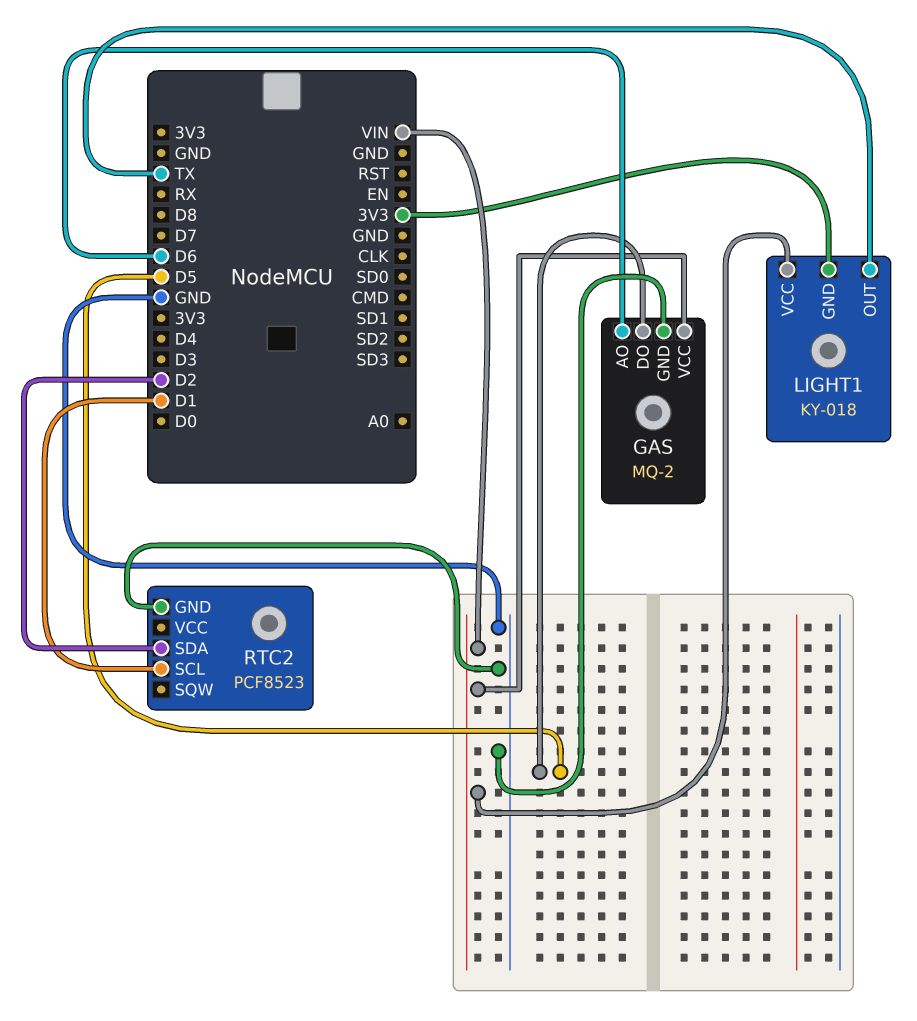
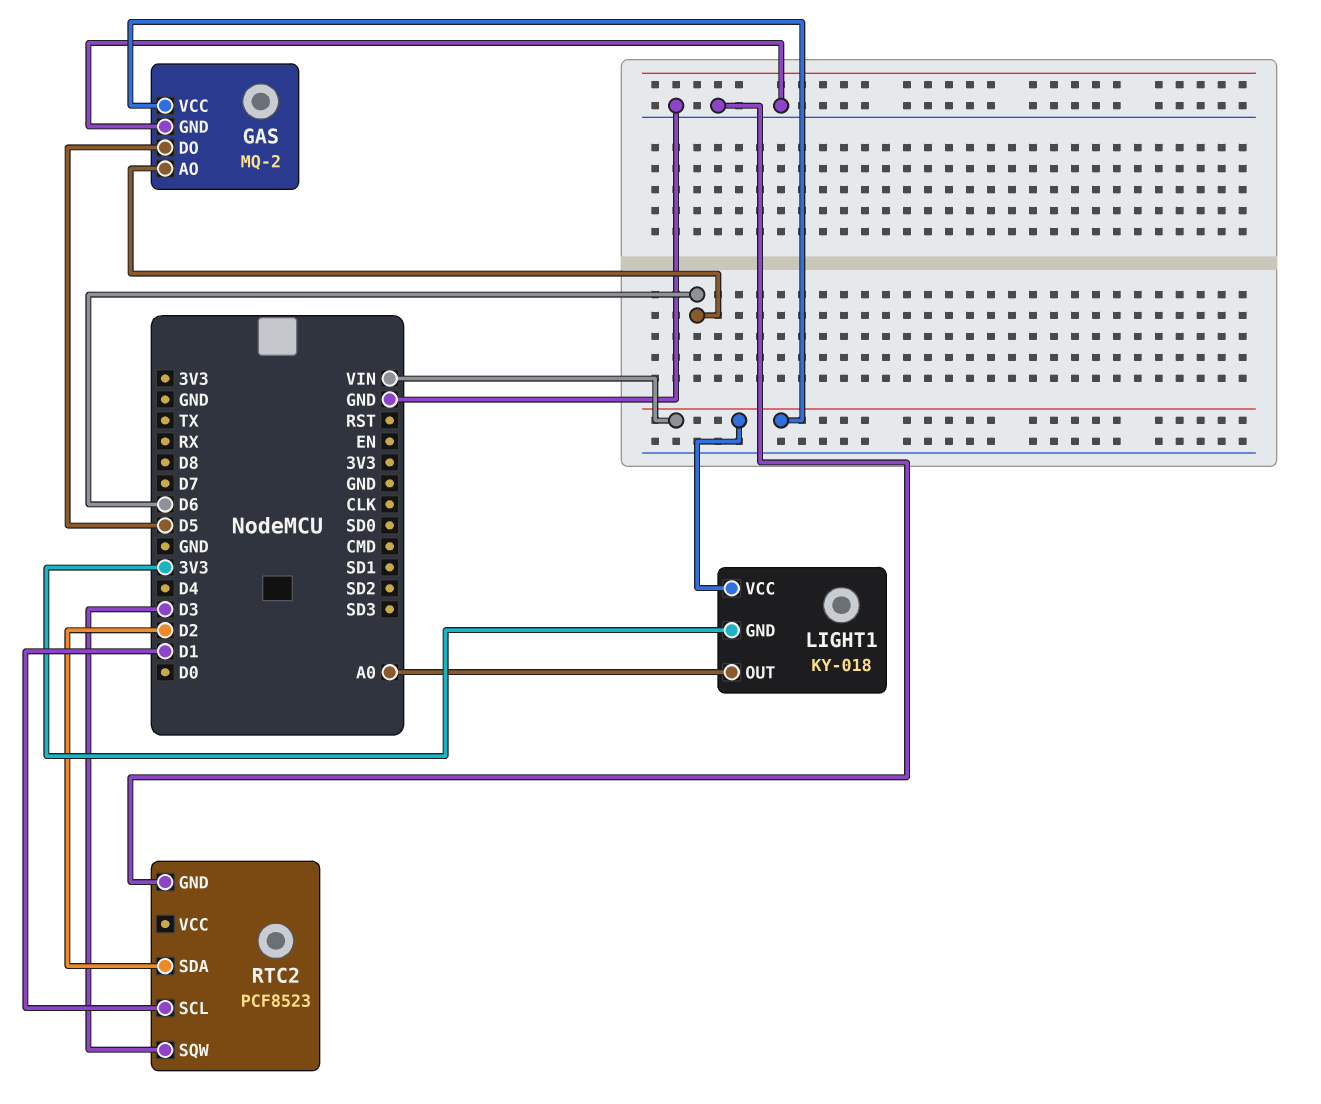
LIGHT1 pin OUT: TX -> A0
RTC2 pin SQW: none -> D3

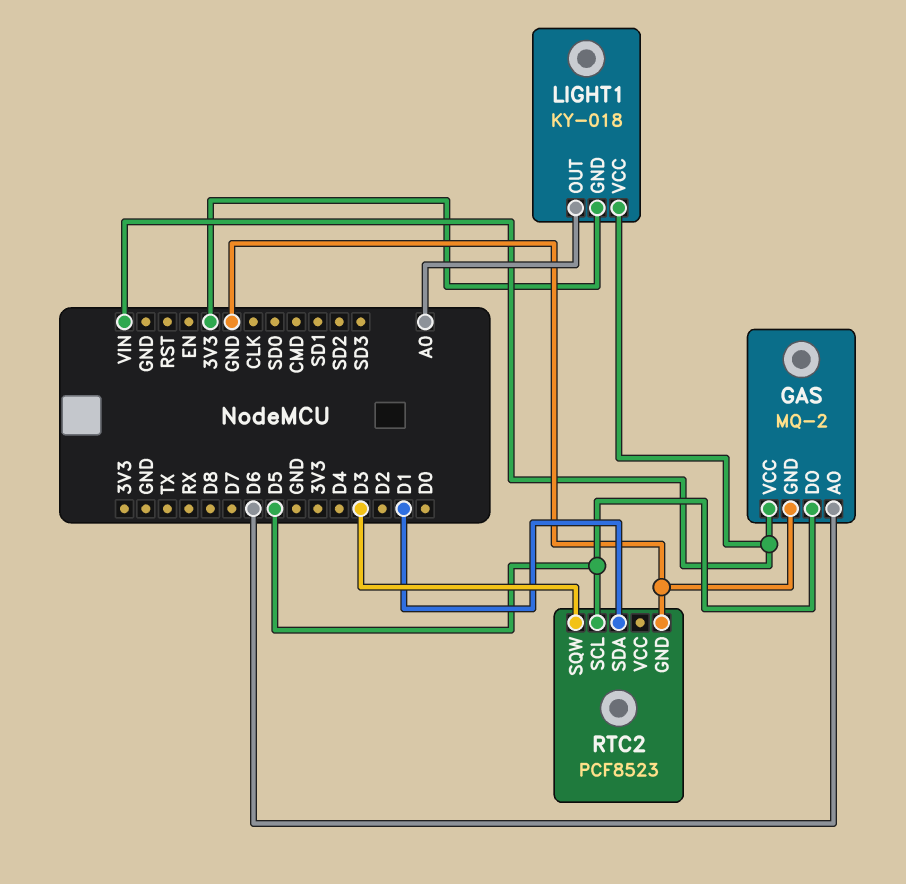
RTC2 pin SCL: D1 -> D5
RTC2 pin SDA: D2 -> D1

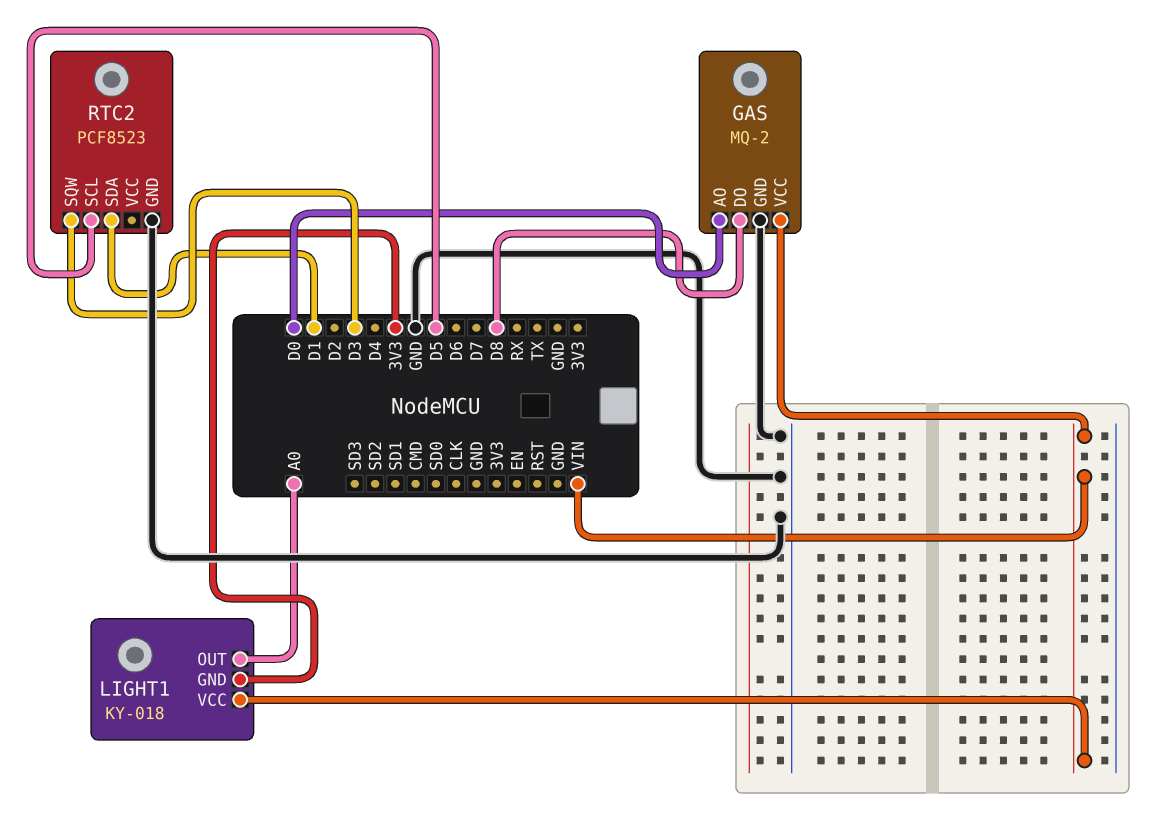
GAS pin AO: D6 -> D0
GAS pin DO: D5 -> D8

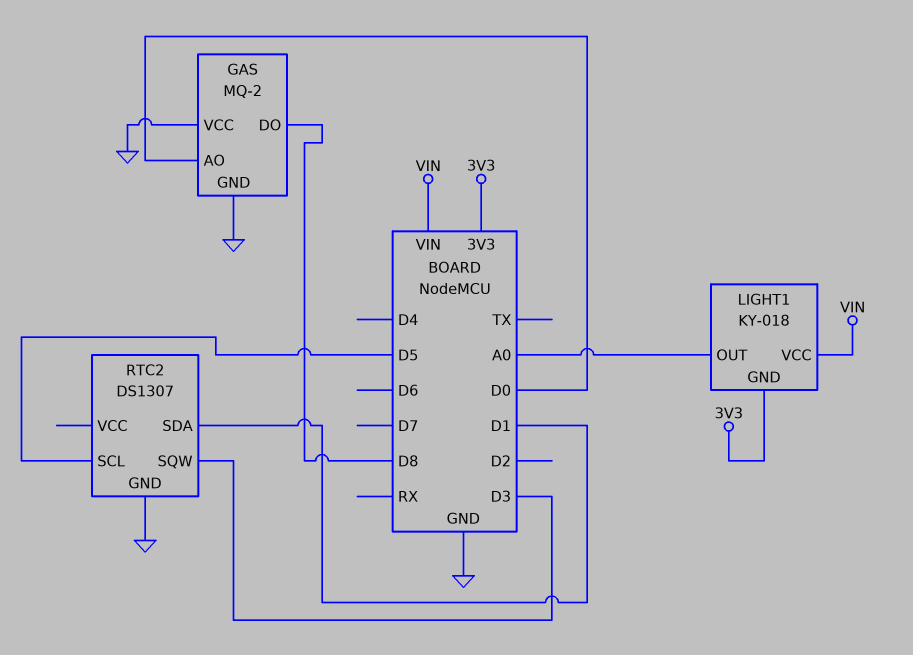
GAS pin VCC: VIN -> GND
RTC2: PCF8523 -> DS1307

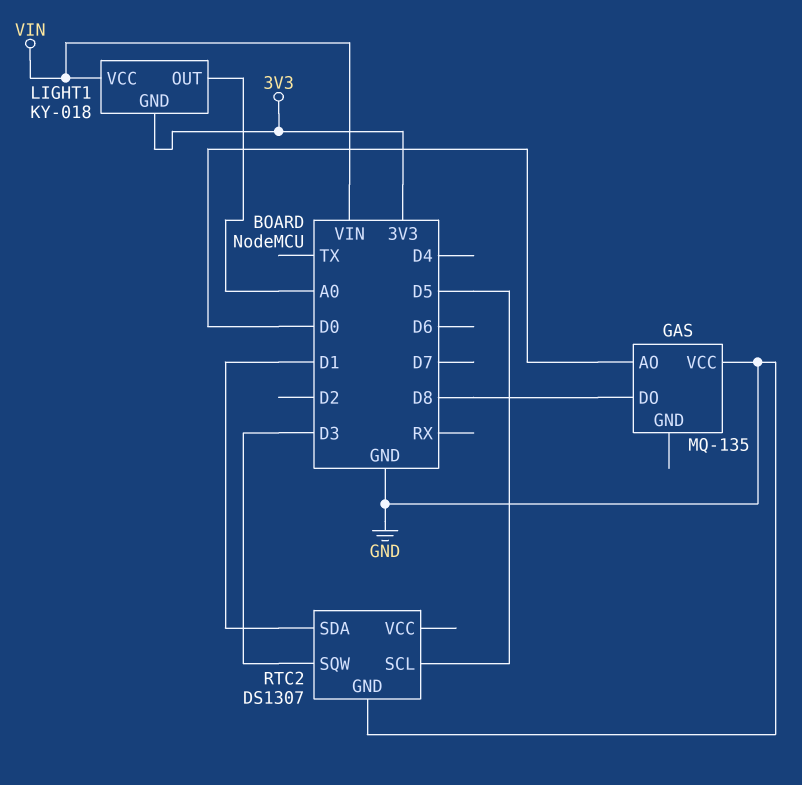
GAS: MQ-2 -> MQ-135
GAS pin GND: GND -> none

